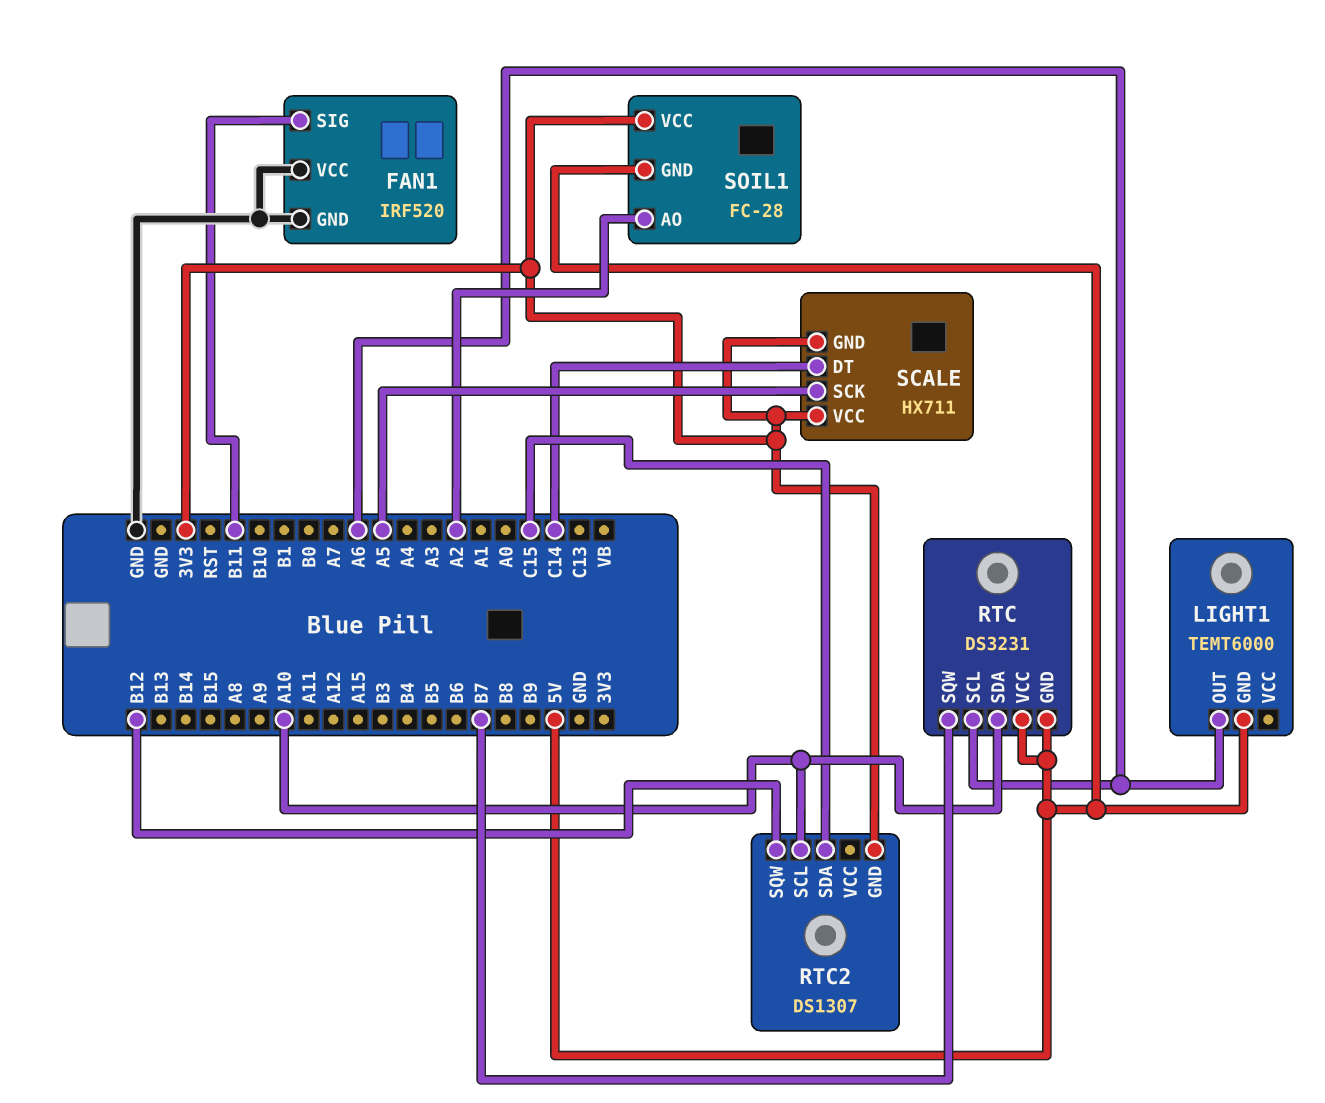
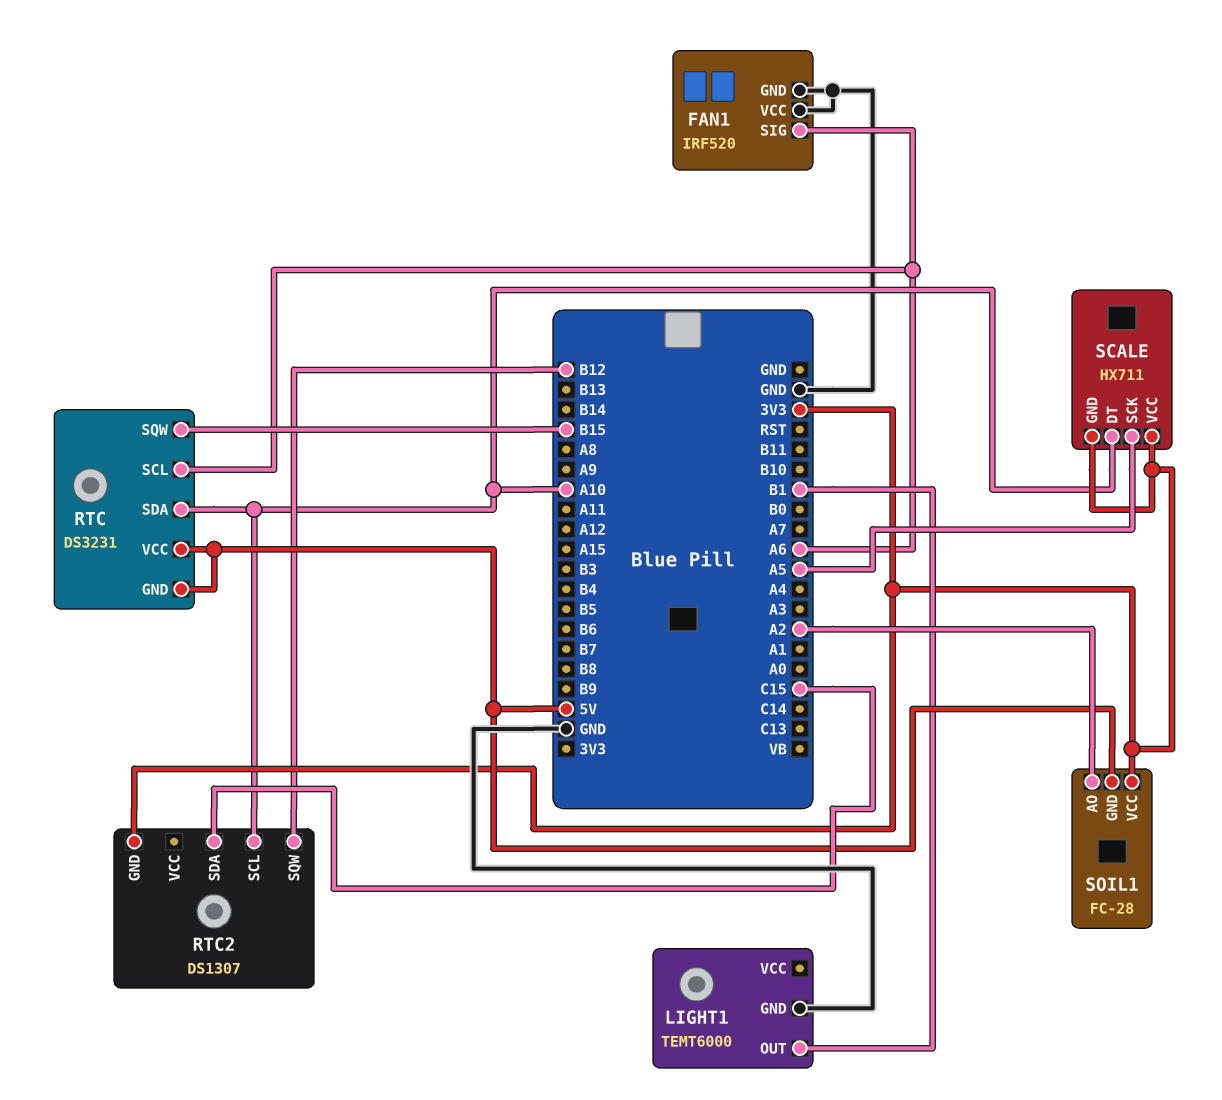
FAN1 pin SIG: B11 -> A6
LIGHT1 pin GND: 5V -> GND
LIGHT1 pin OUT: A6 -> B1
RTC pin SQW: B7 -> B15
SCALE pin DT: C14 -> A10

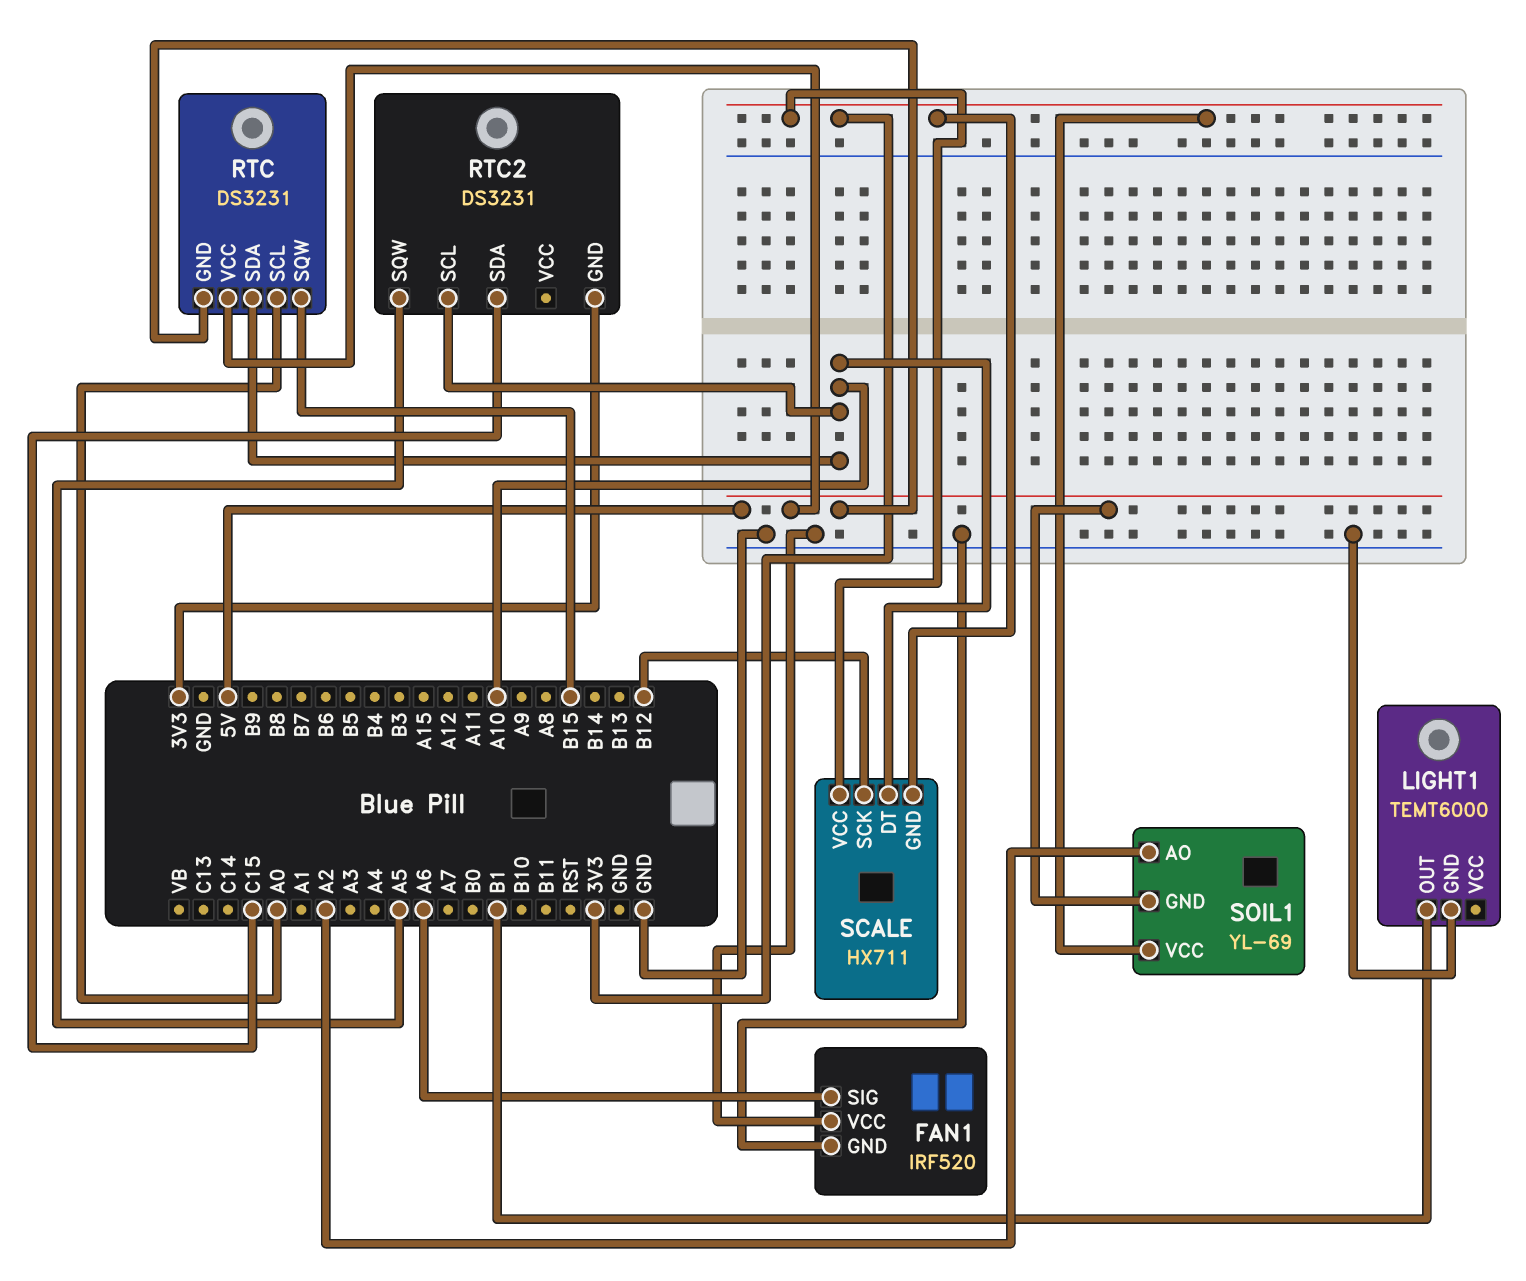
RTC pin SCL: A6 -> A0
RTC2: DS1307 -> DS3231
RTC2 pin SQW: B12 -> A5
SCALE pin SCK: A5 -> B12
SOIL1: FC-28 -> YL-69

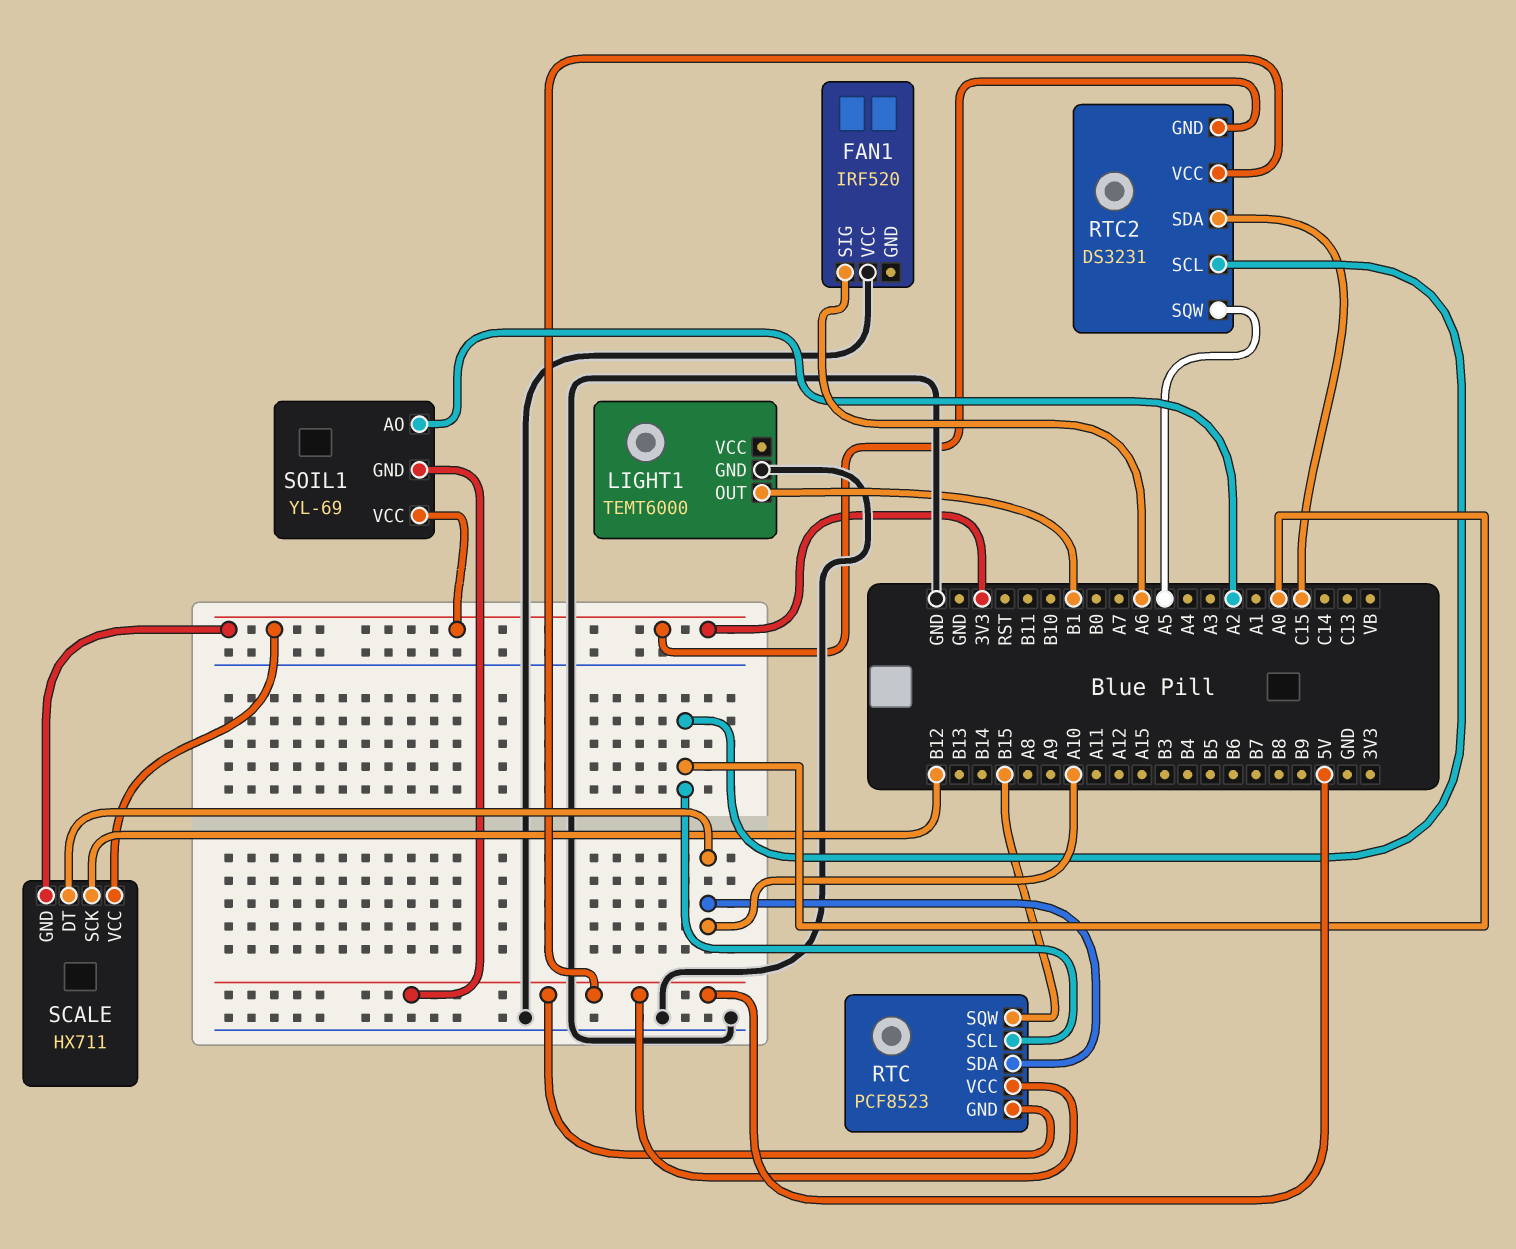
FAN1 pin GND: GND -> none
RTC: DS3231 -> PCF8523
RTC2 pin SCL: A10 -> A0
RTC2 pin VCC: none -> 5V

